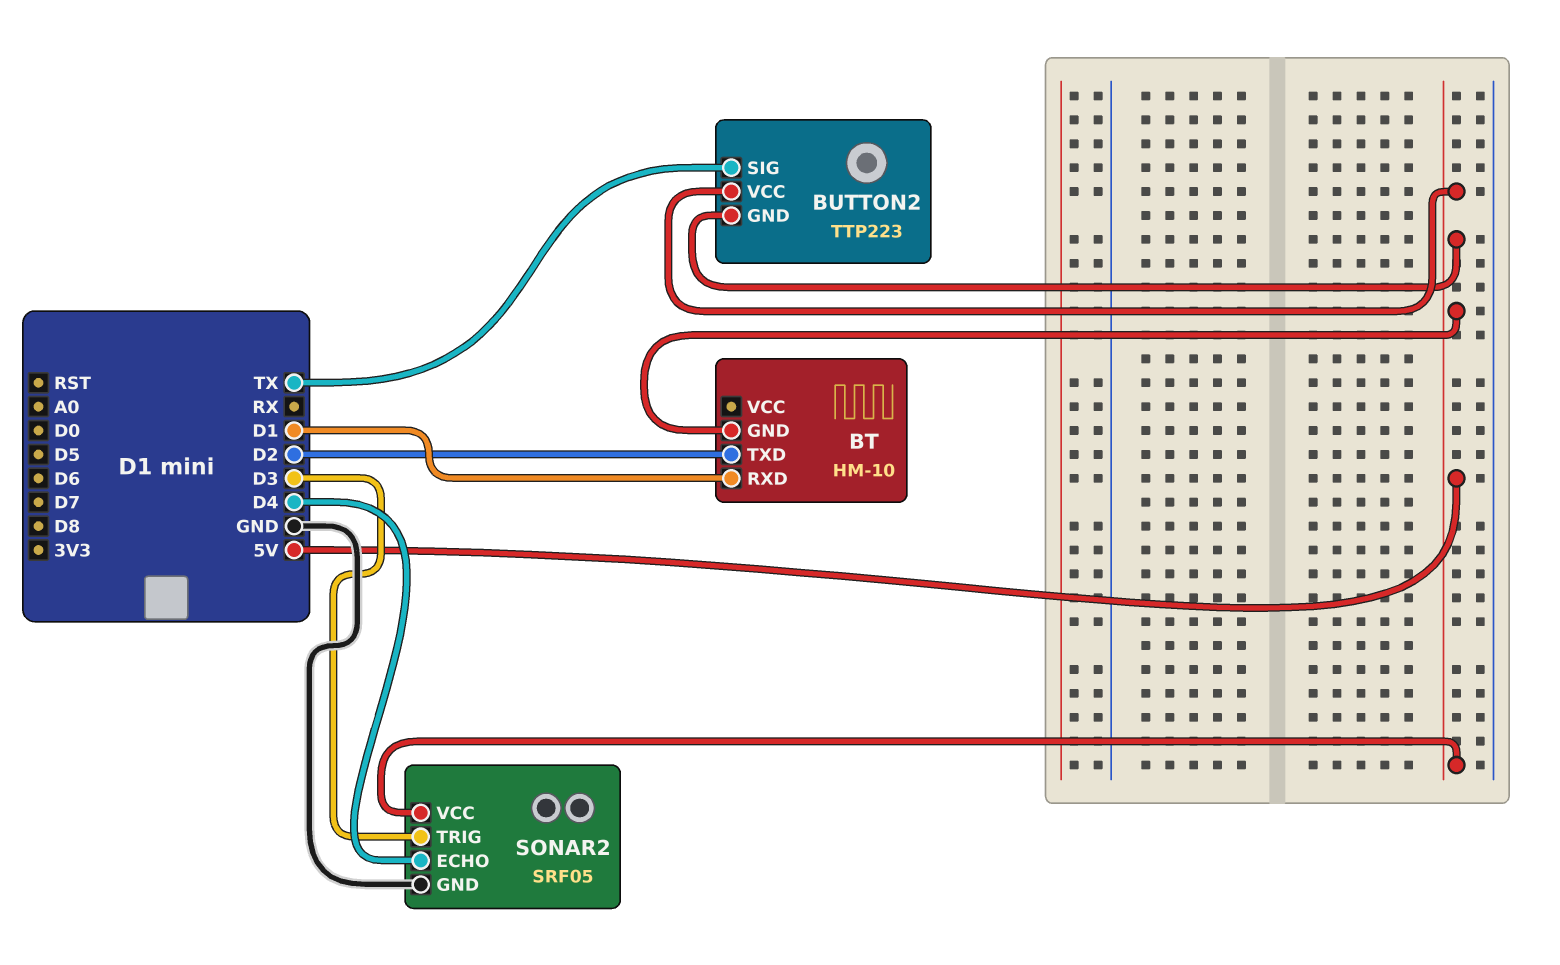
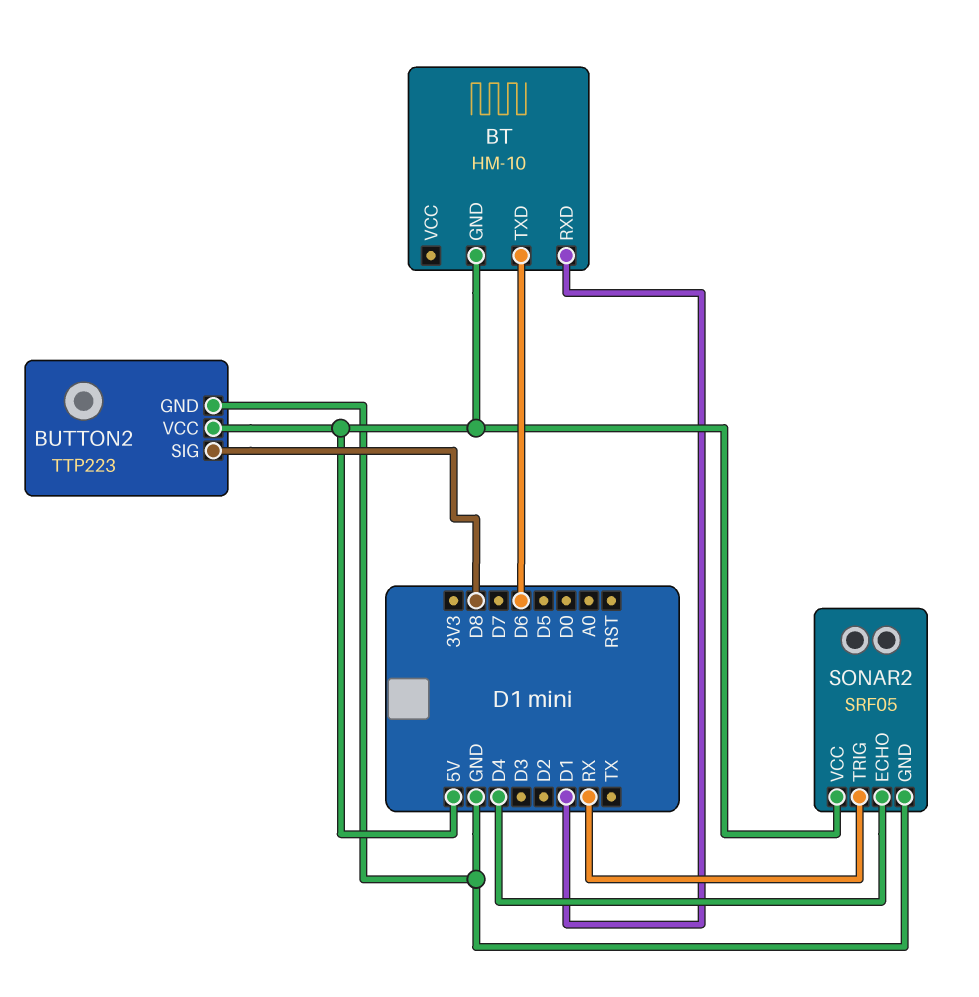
BT pin TXD: D2 -> D6
BUTTON2 pin GND: 5V -> GND
BUTTON2 pin SIG: TX -> D8
SONAR2 pin TRIG: D3 -> RX

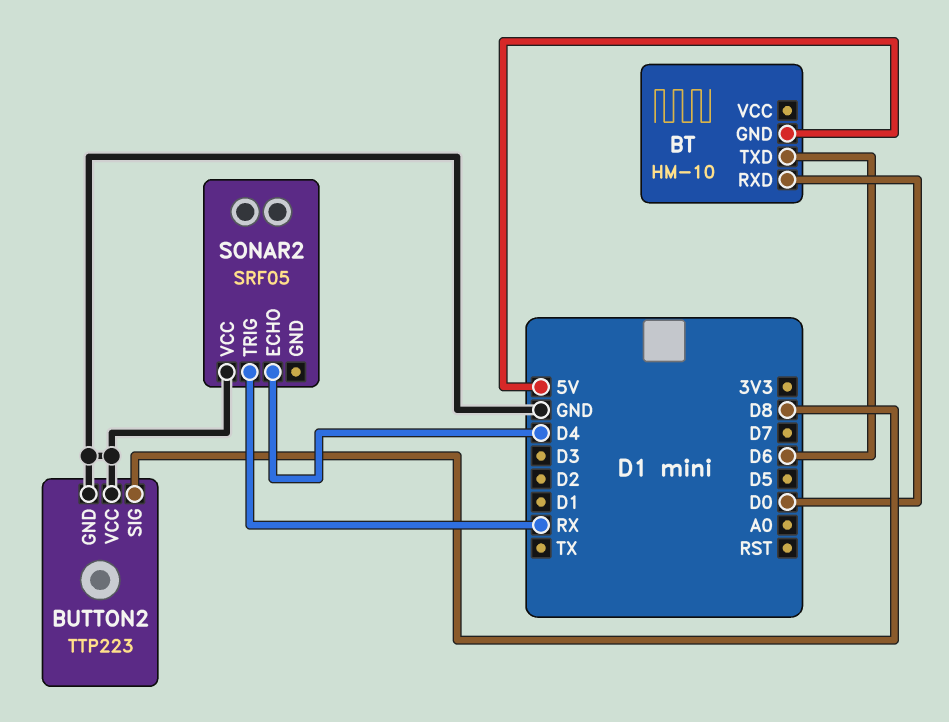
BT pin RXD: D1 -> D0
BUTTON2 pin VCC: 5V -> GND
SONAR2 pin GND: GND -> none
SONAR2 pin VCC: 5V -> GND

